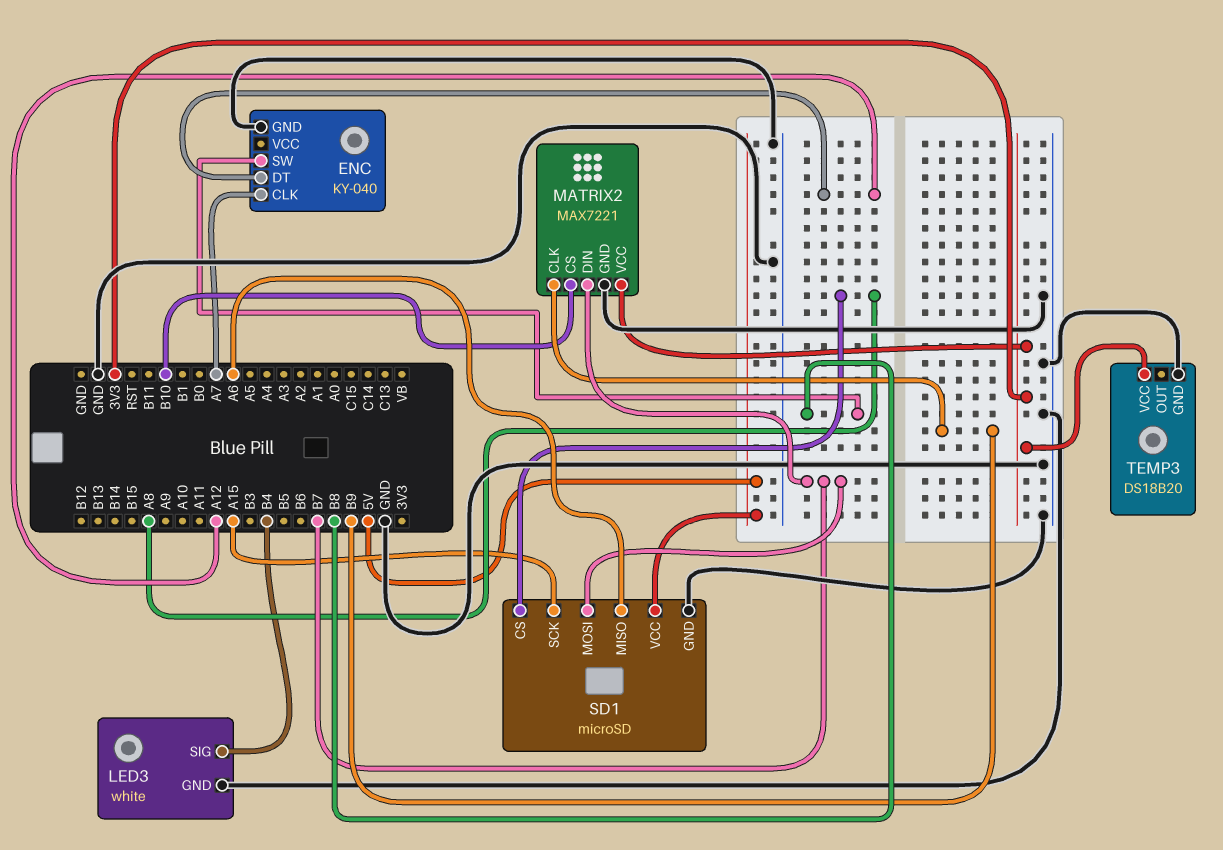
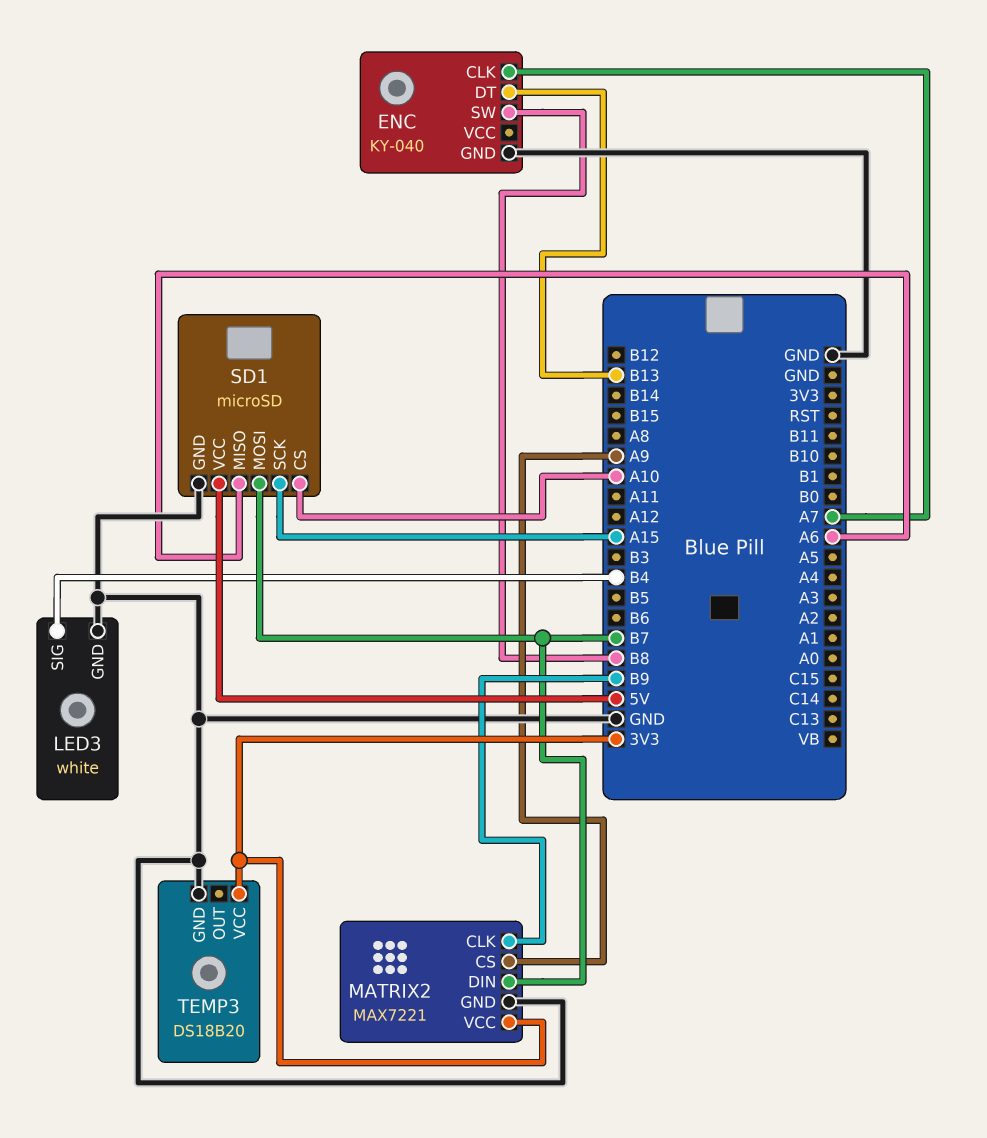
ENC pin DT: A12 -> B13
MATRIX2 pin CS: B10 -> A9
SD1 pin CS: A8 -> A10

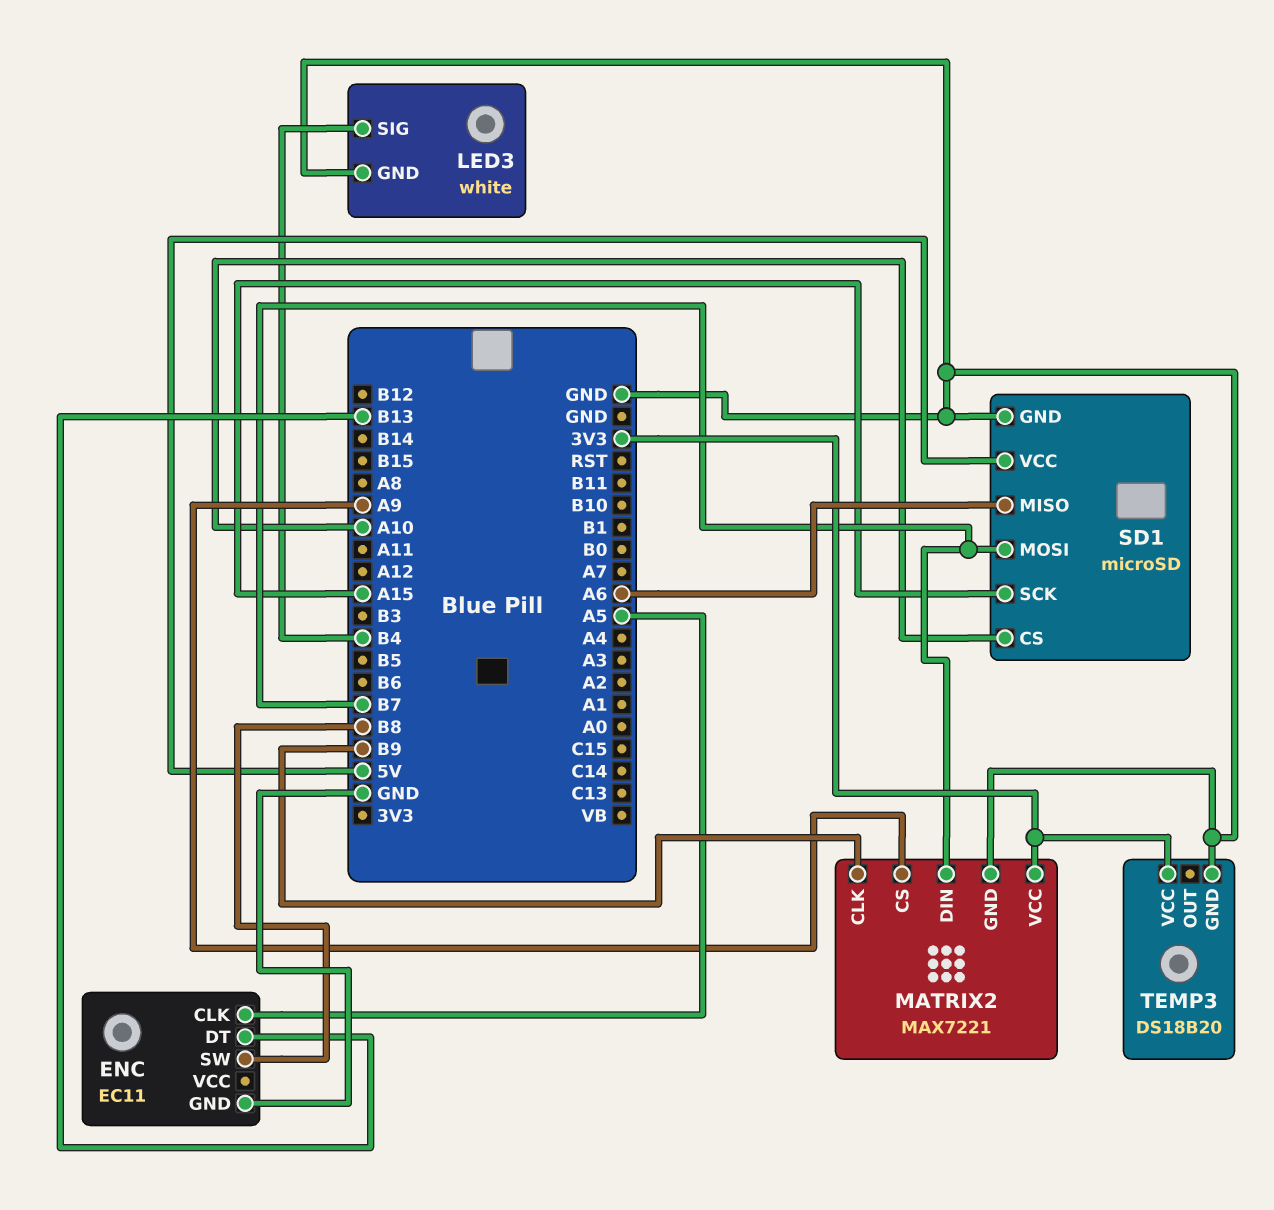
ENC: KY-040 -> EC11
ENC pin CLK: A7 -> A5

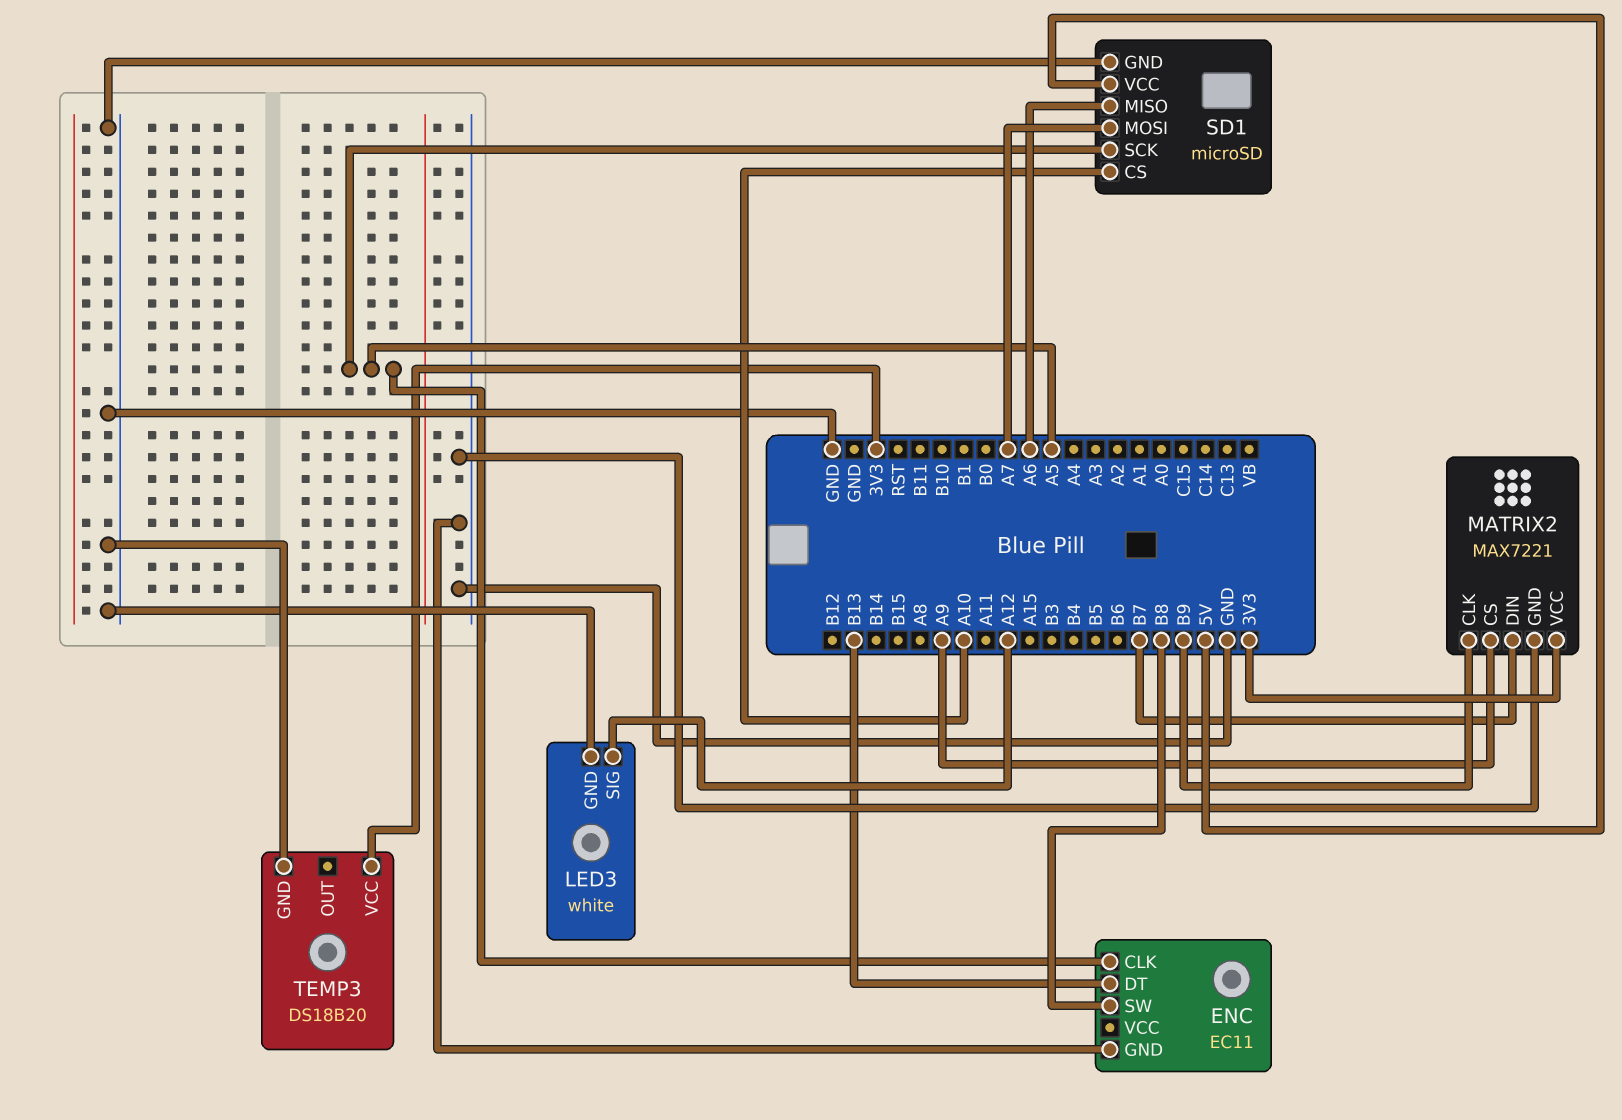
LED3 pin SIG: B4 -> A12
SD1 pin MOSI: B7 -> A7
SD1 pin SCK: A15 -> A5

